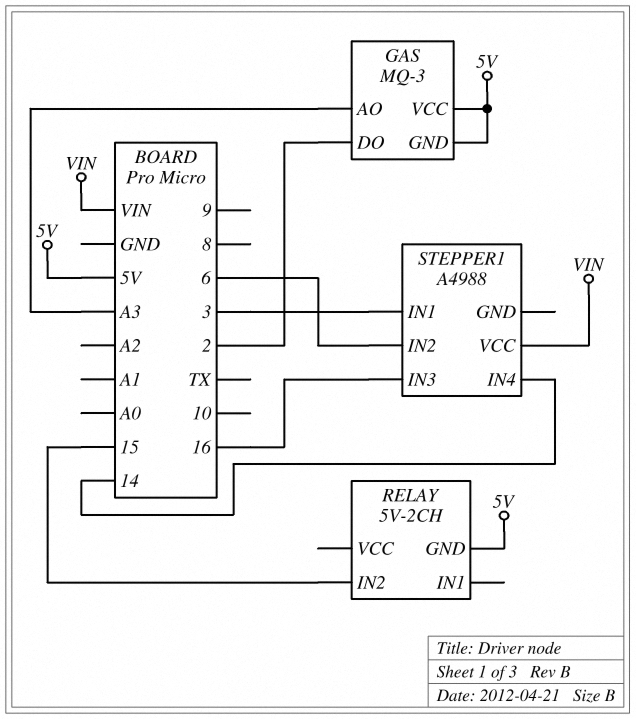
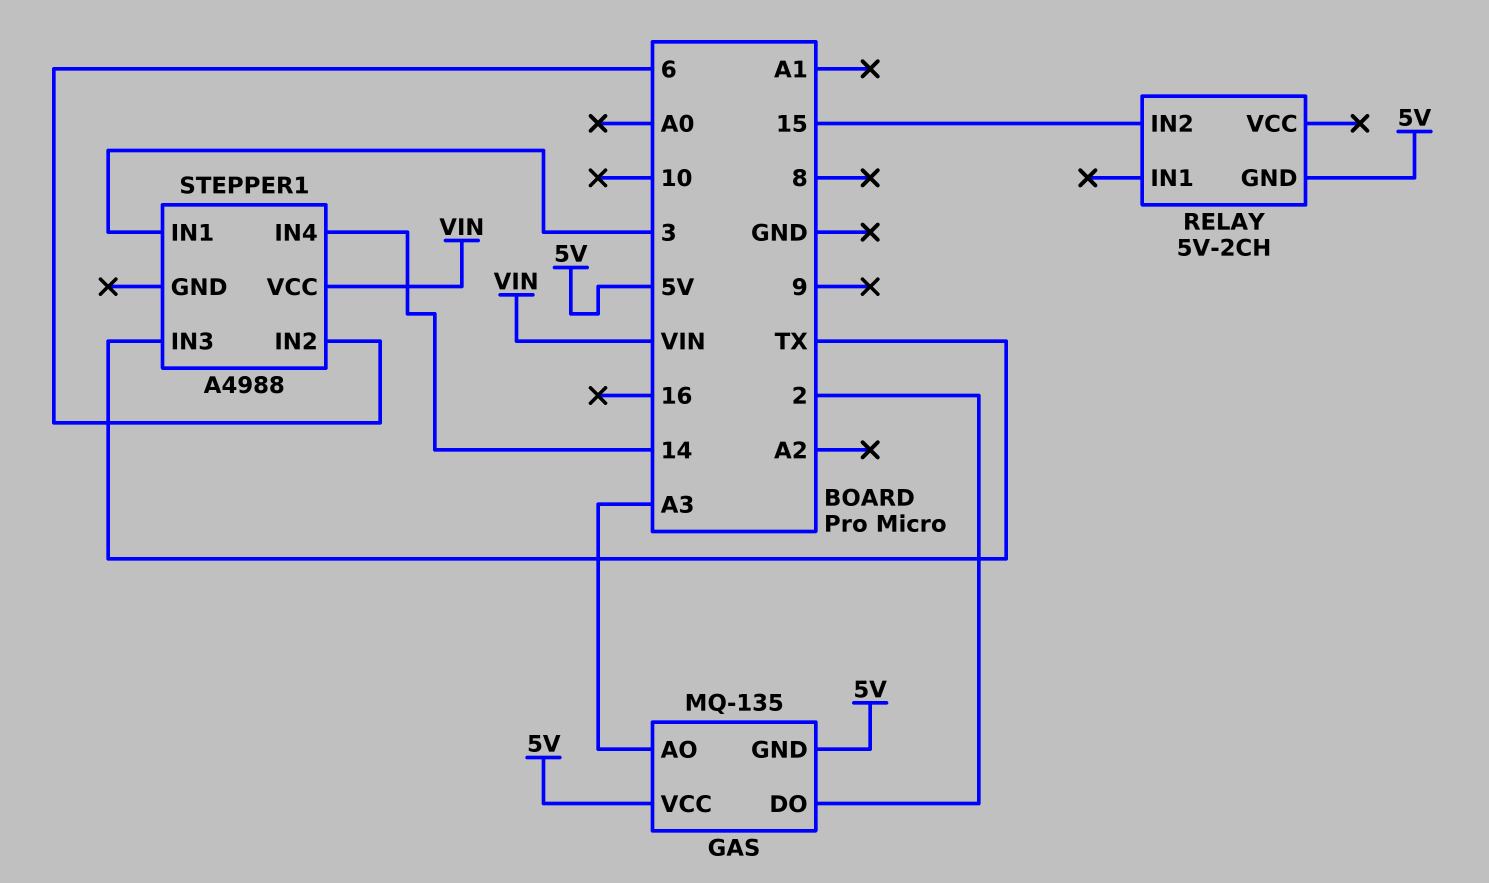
GAS: MQ-3 -> MQ-135
STEPPER1 pin IN3: 16 -> TX

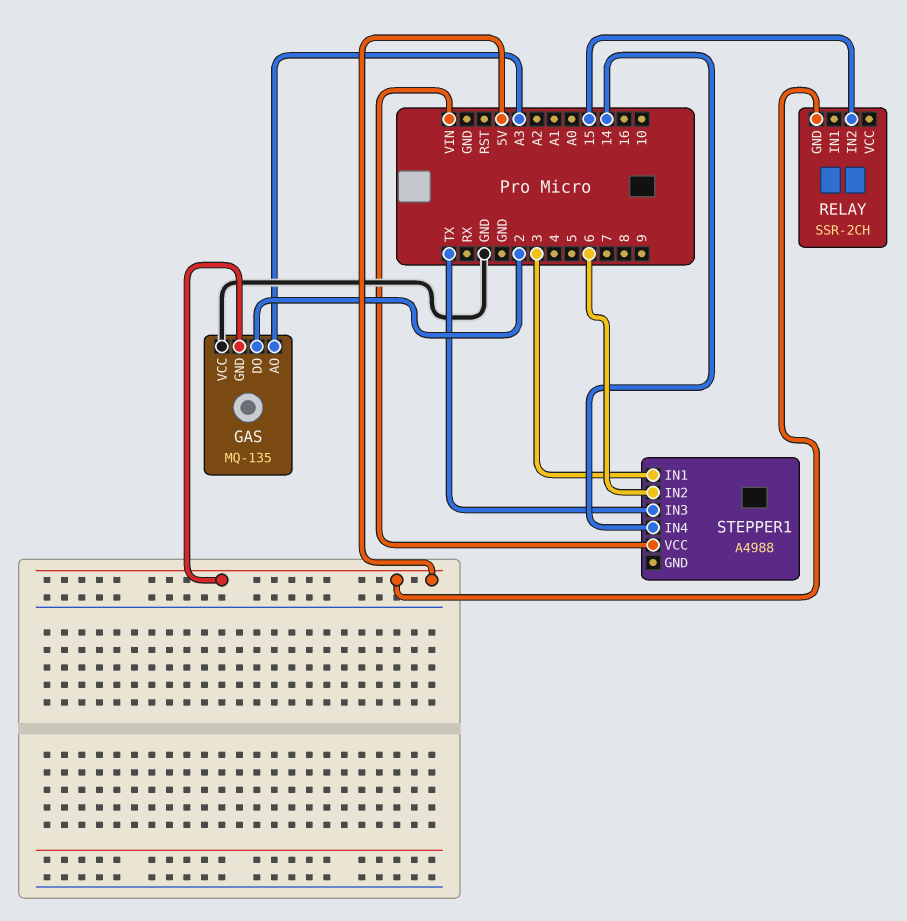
GAS pin VCC: 5V -> GND
RELAY: 5V-2CH -> SSR-2CH

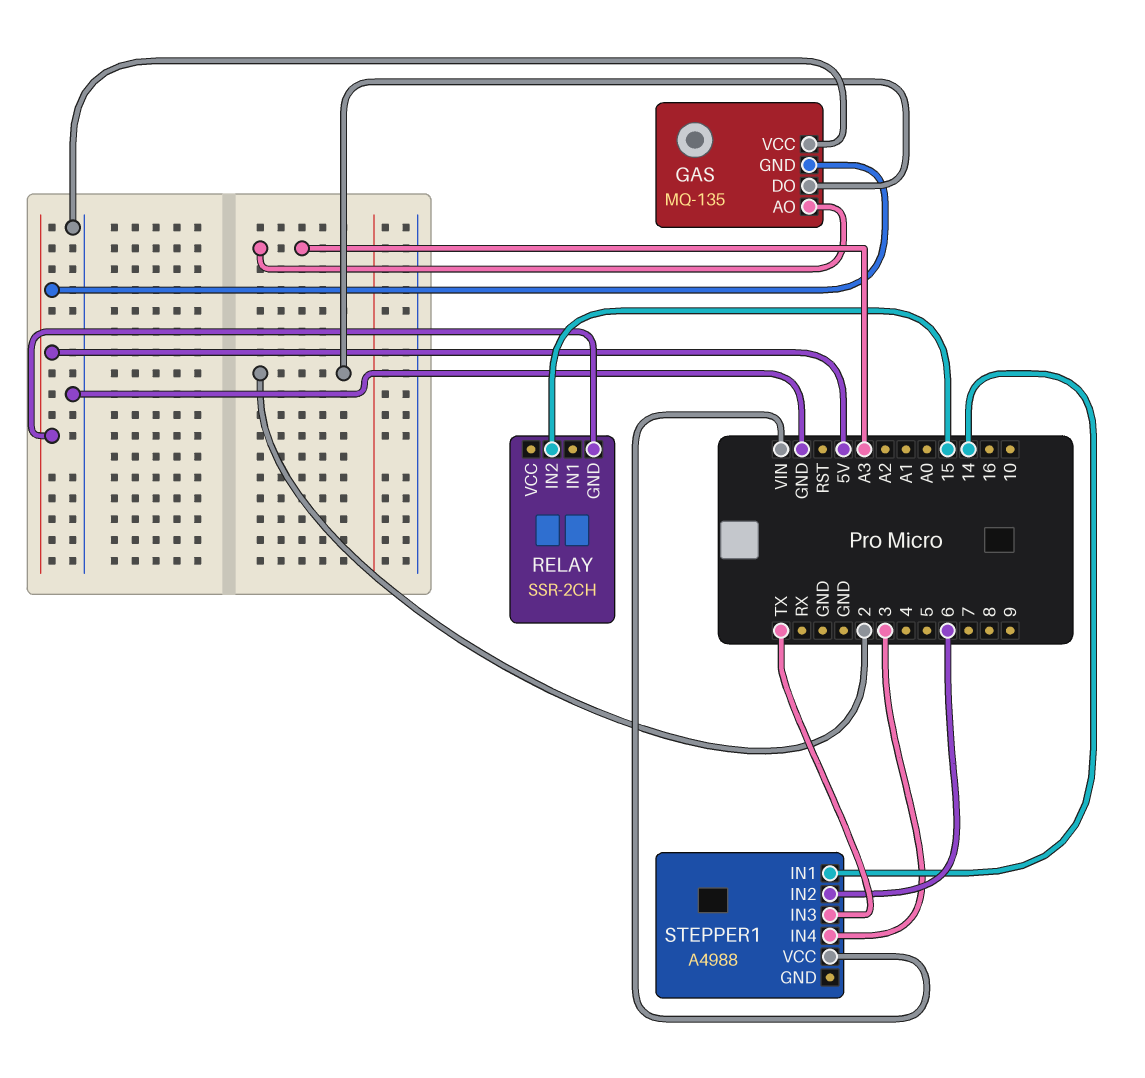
STEPPER1 pin IN1: 3 -> 14
STEPPER1 pin IN4: 14 -> 3

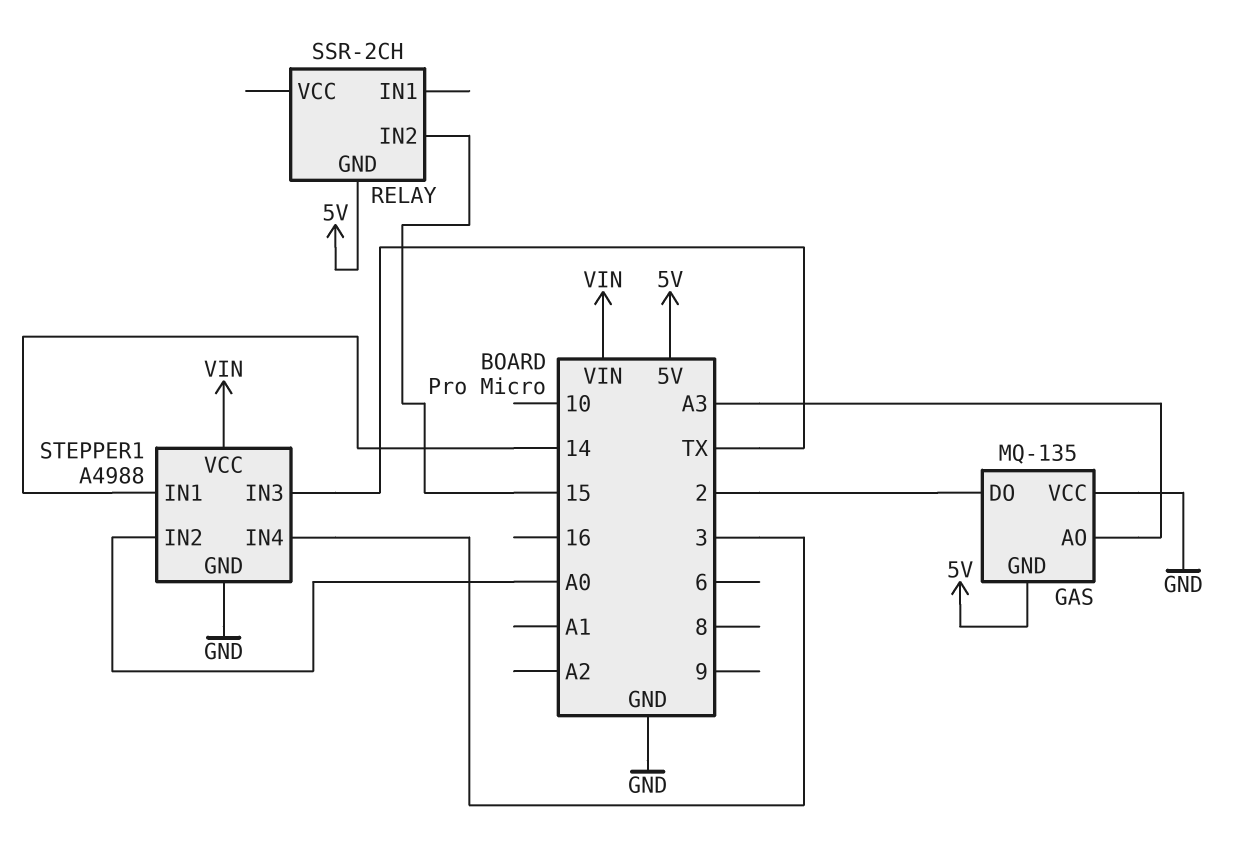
STEPPER1 pin GND: none -> GND
STEPPER1 pin IN2: 6 -> A0

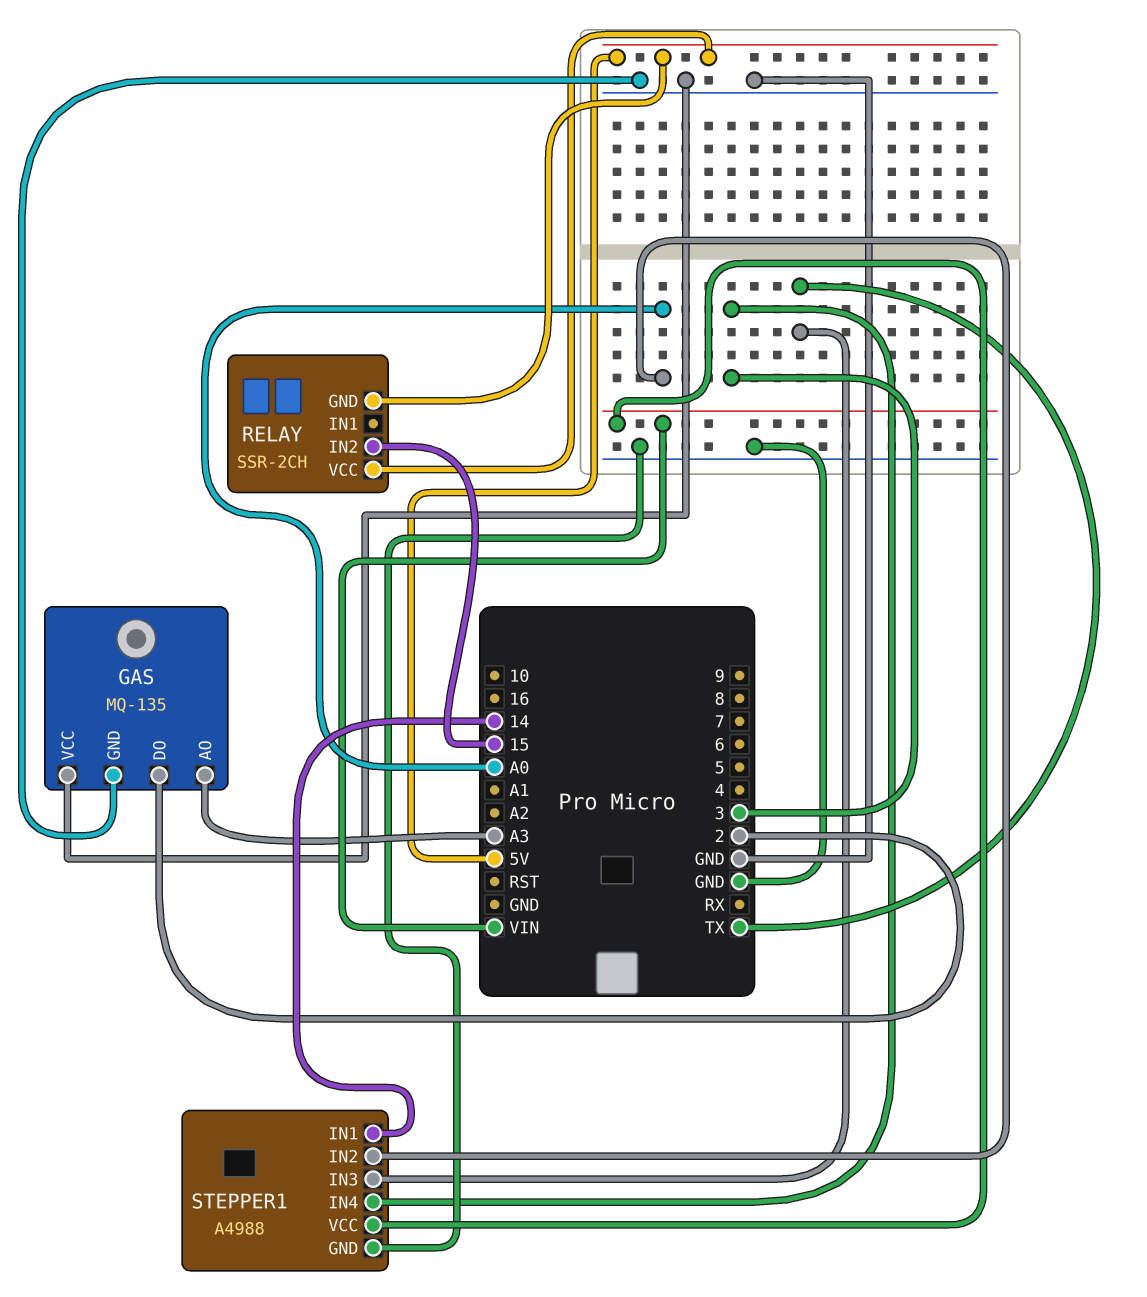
GAS pin GND: 5V -> GND
RELAY pin VCC: none -> 5V

